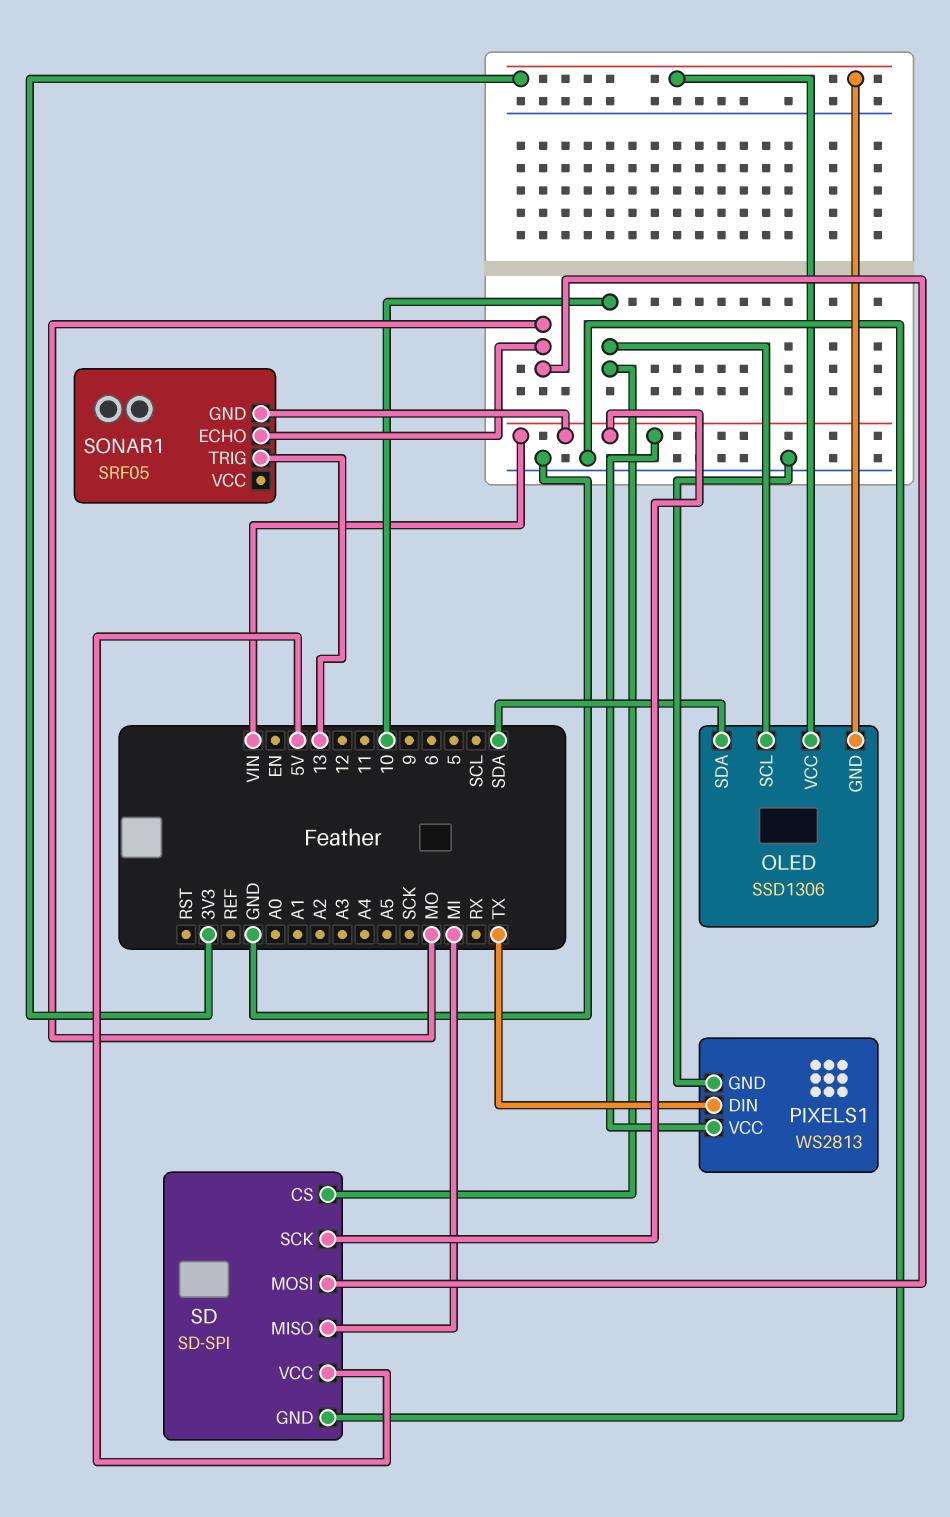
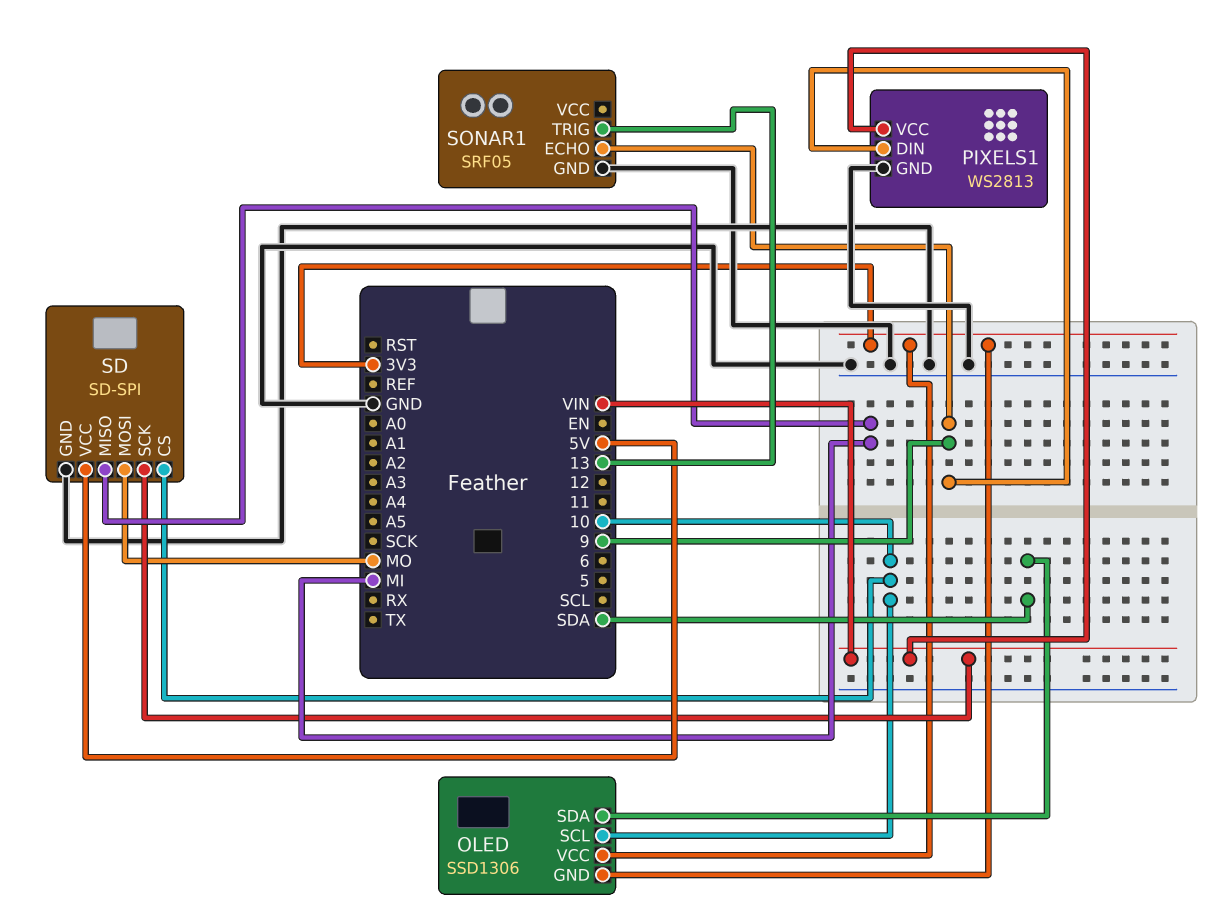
PIXELS1 pin DIN: TX -> 9
SONAR1 pin ECHO: MO -> 9
SONAR1 pin GND: VIN -> GND

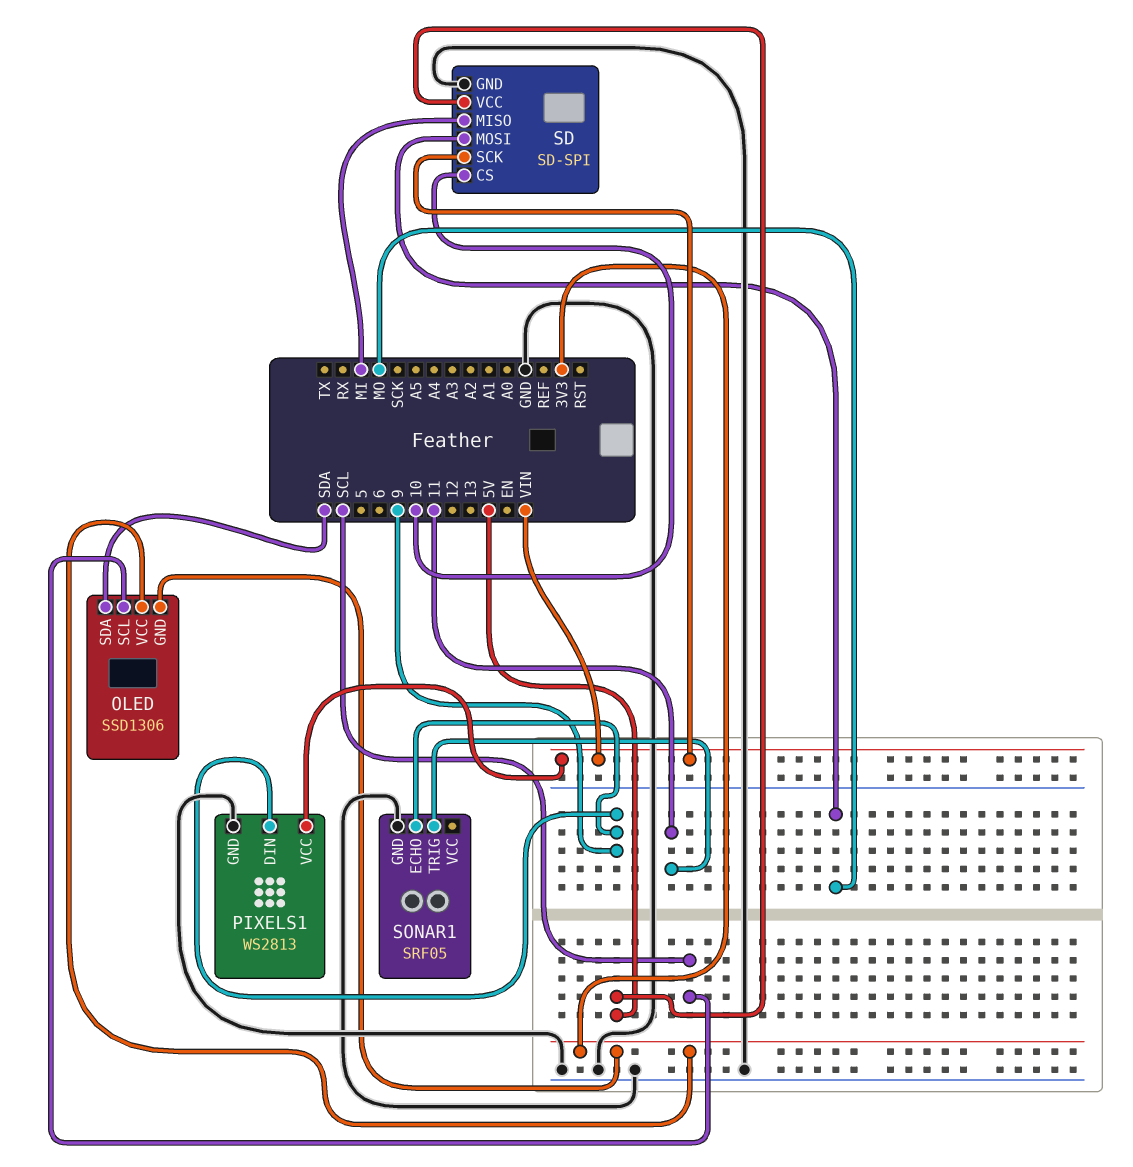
OLED pin SCL: 10 -> SCL
SONAR1 pin TRIG: 13 -> 11

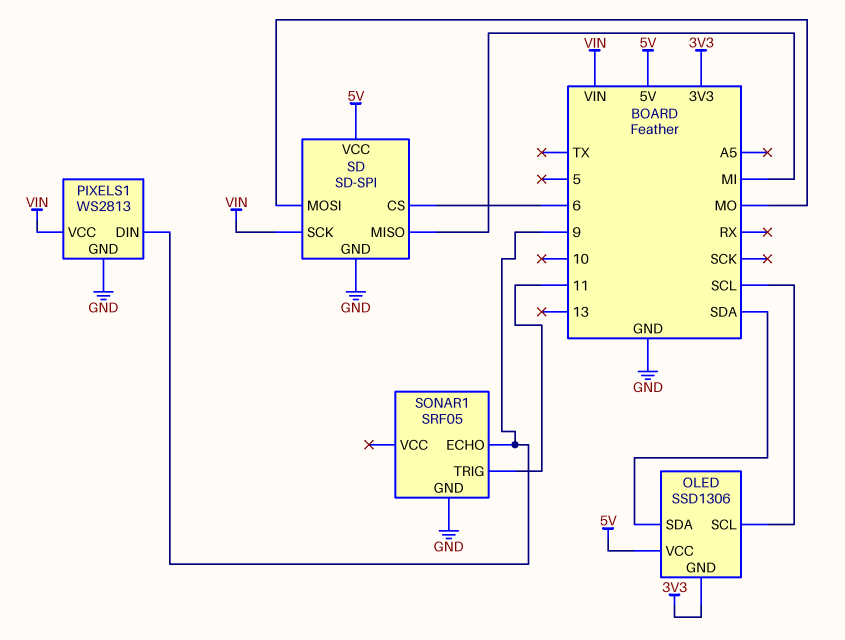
OLED pin VCC: 3V3 -> 5V
SD pin CS: 10 -> 6

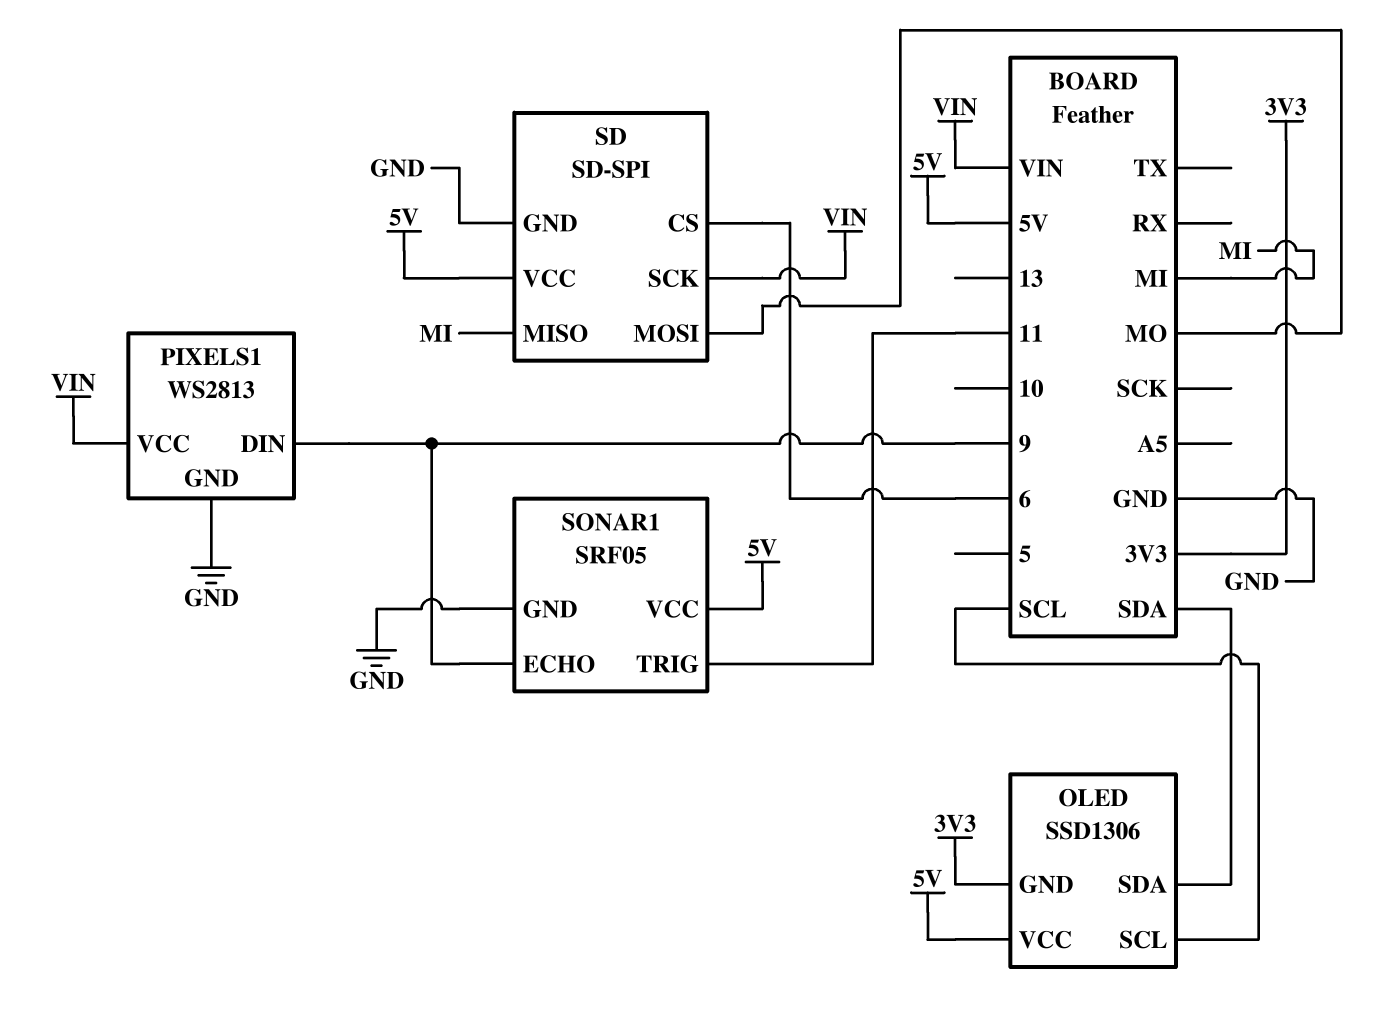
SONAR1 pin VCC: none -> 5V

